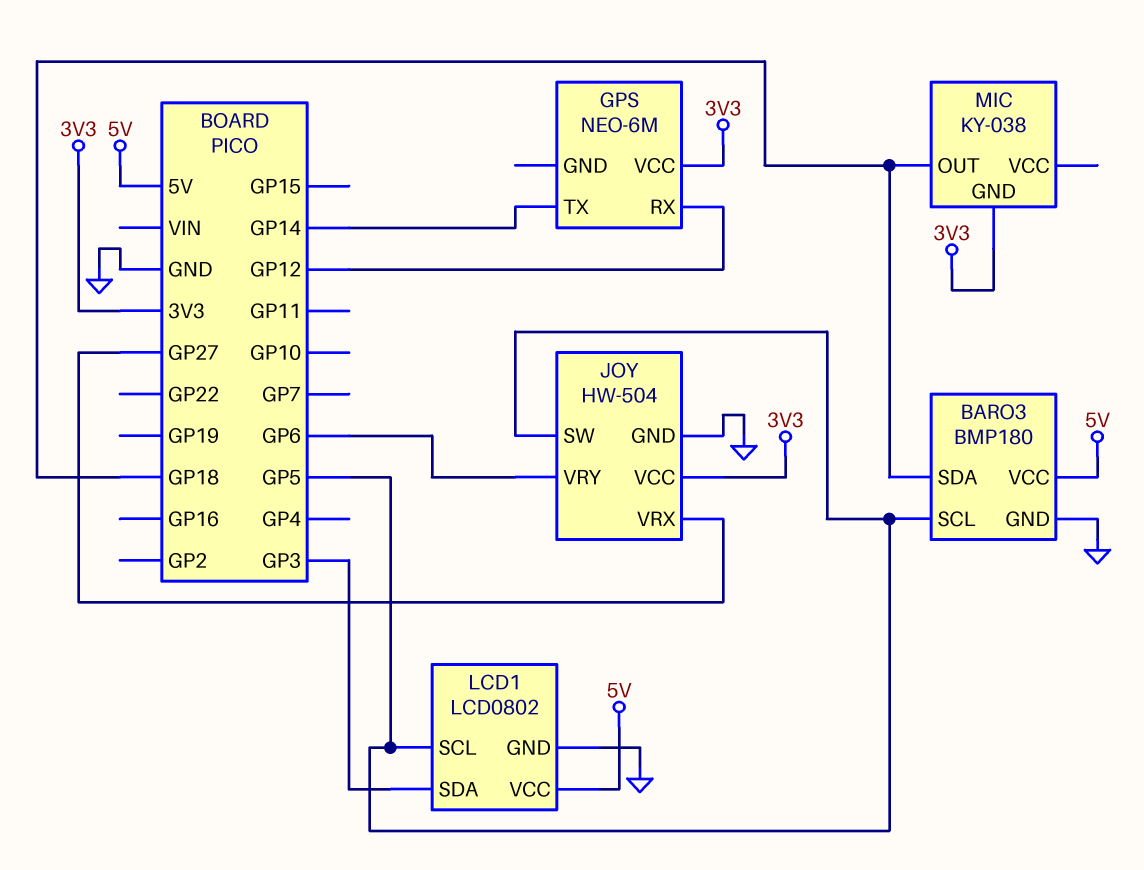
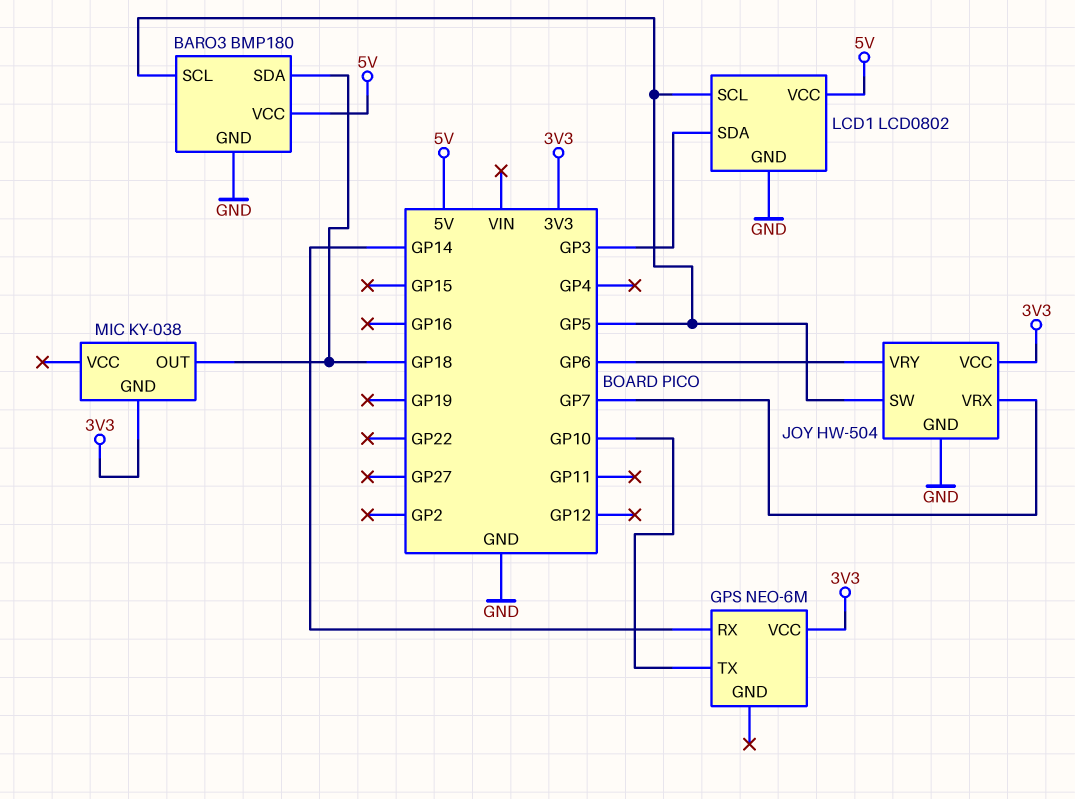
GPS pin RX: GP12 -> GP14
GPS pin TX: GP14 -> GP10
JOY pin VRX: GP27 -> GP7

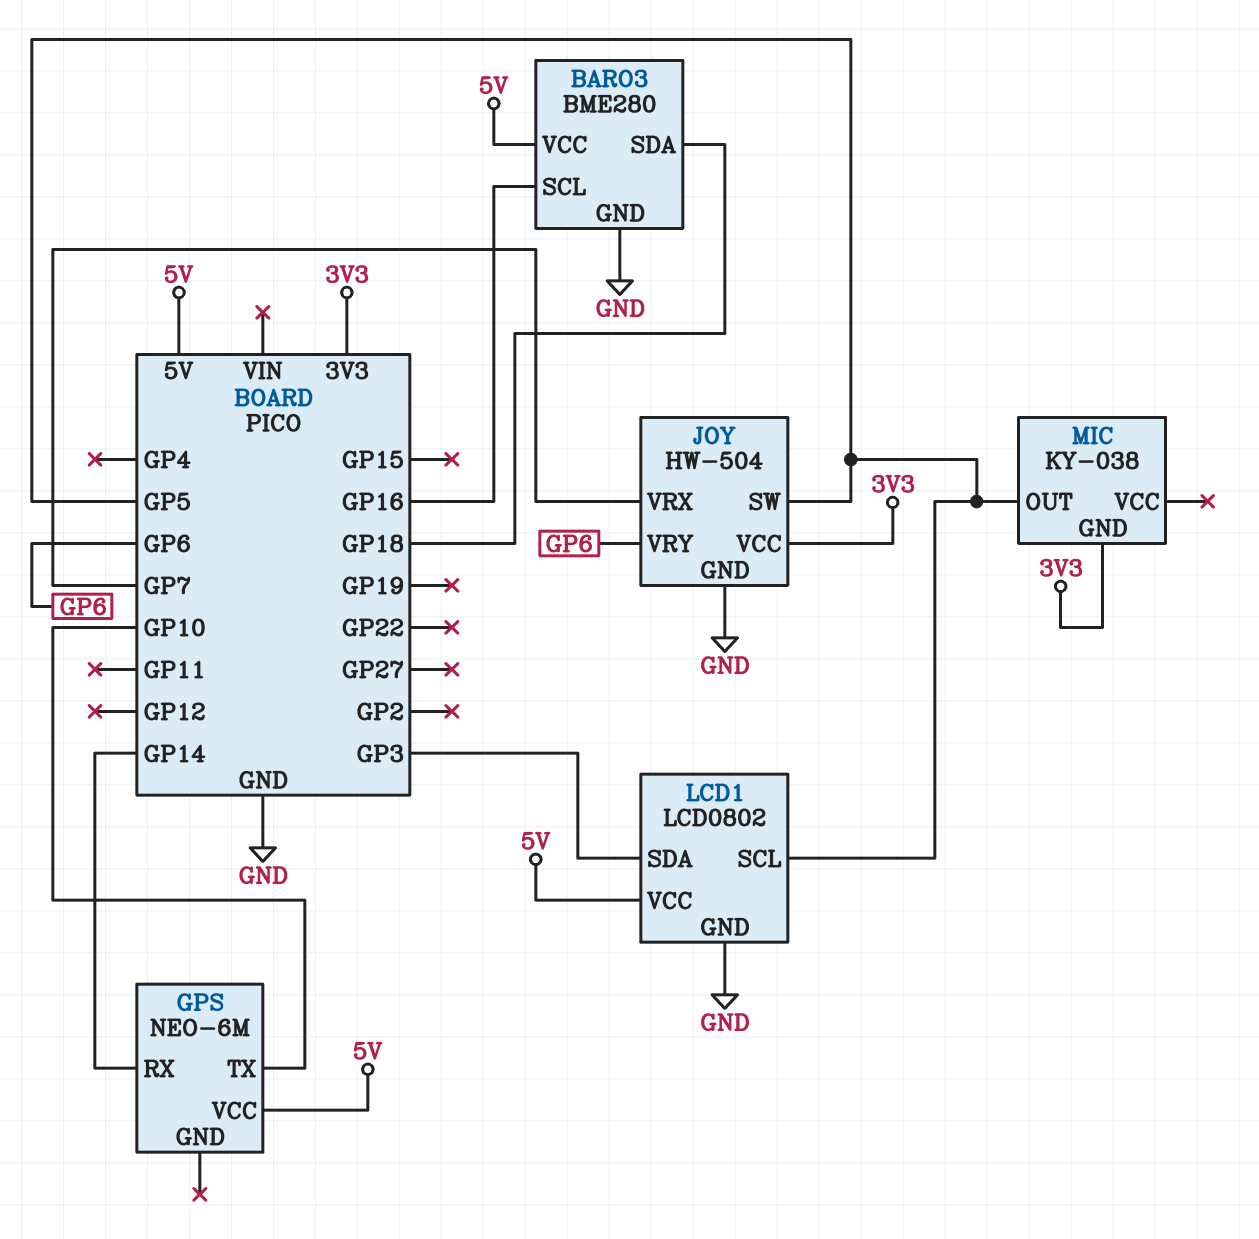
BARO3: BMP180 -> BME280
BARO3 pin SCL: GP5 -> GP16
GPS pin VCC: 3V3 -> 5V
MIC pin OUT: GP18 -> GP5

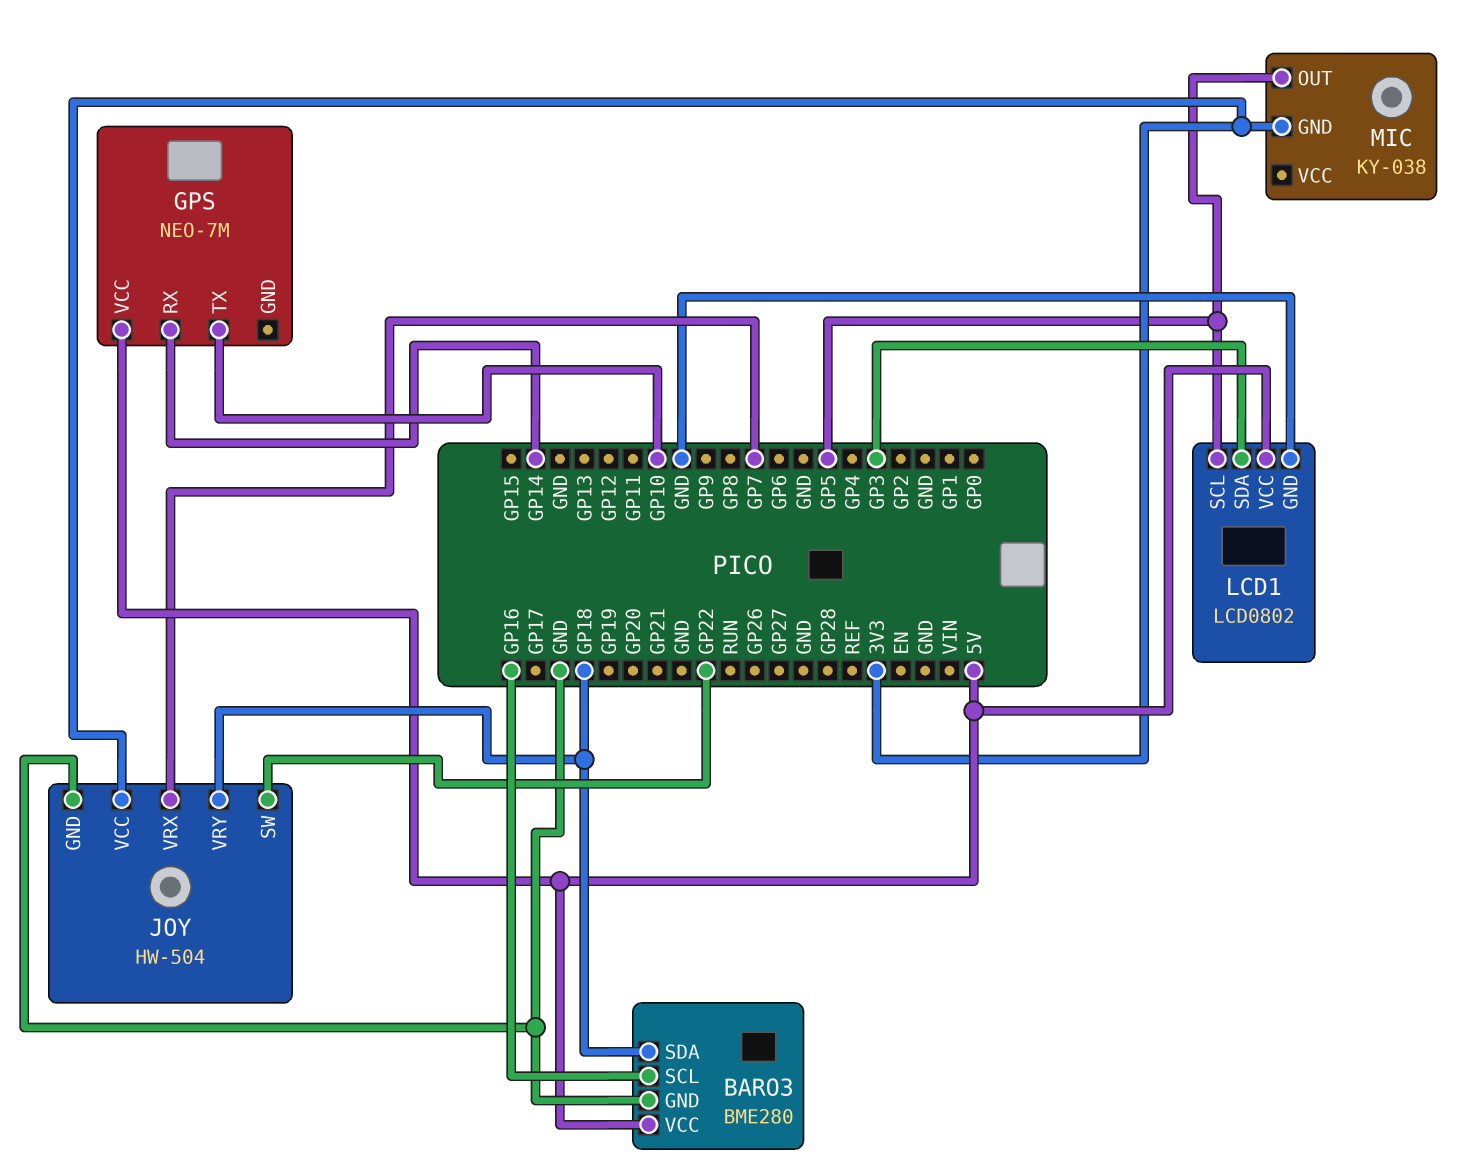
GPS: NEO-6M -> NEO-7M
JOY pin SW: GP5 -> GP22
JOY pin VRY: GP6 -> GP18

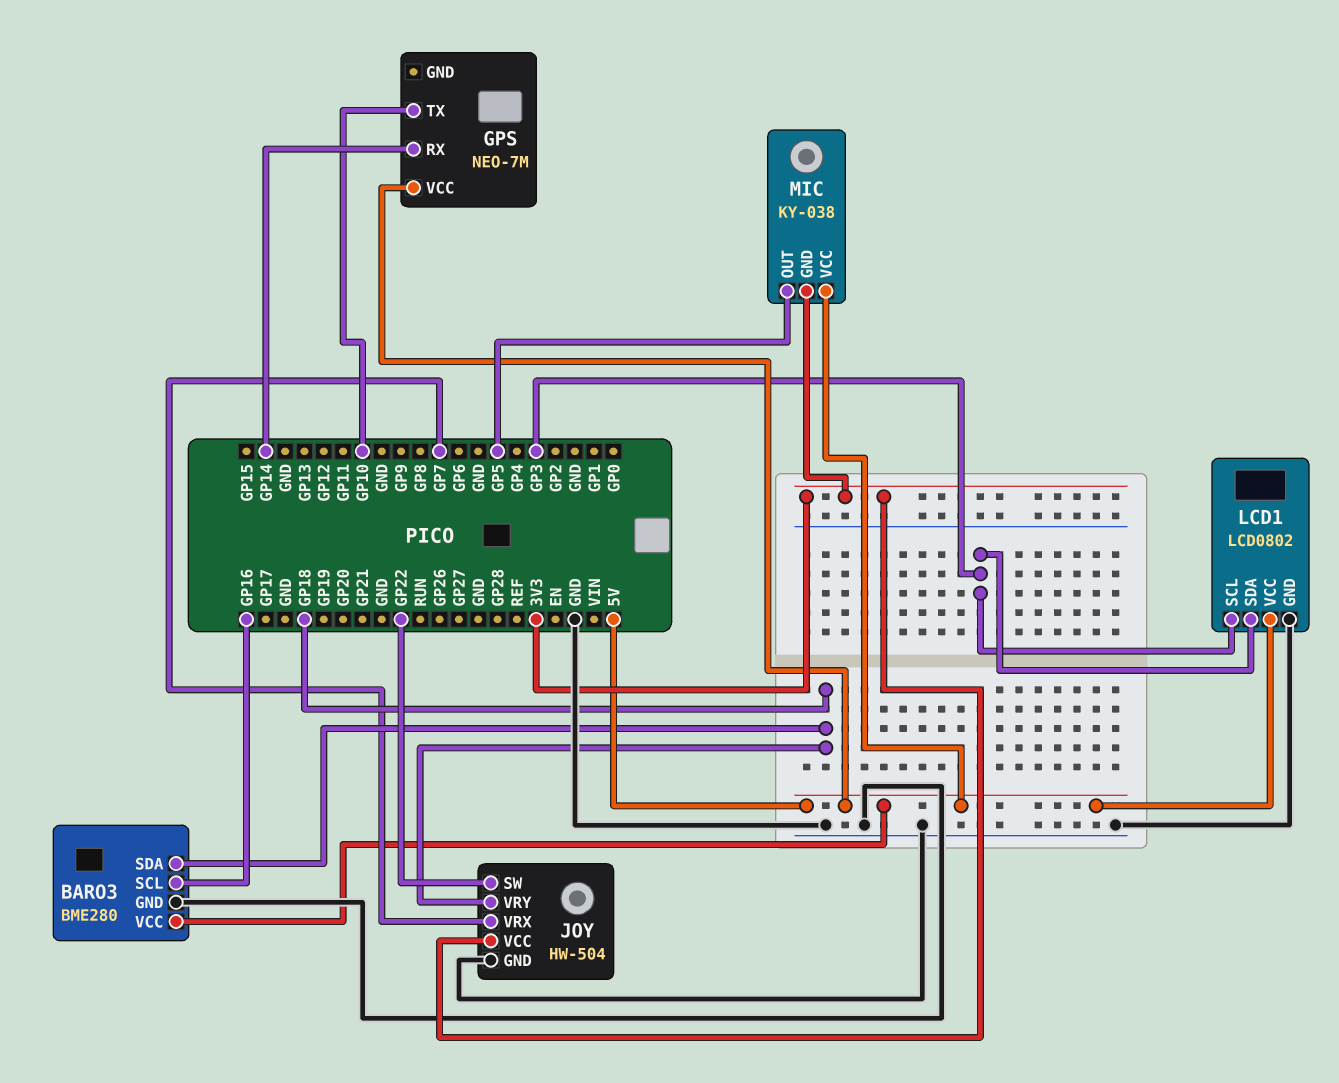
LCD1 pin SCL: GP5 -> GP3
MIC pin VCC: none -> 5V

